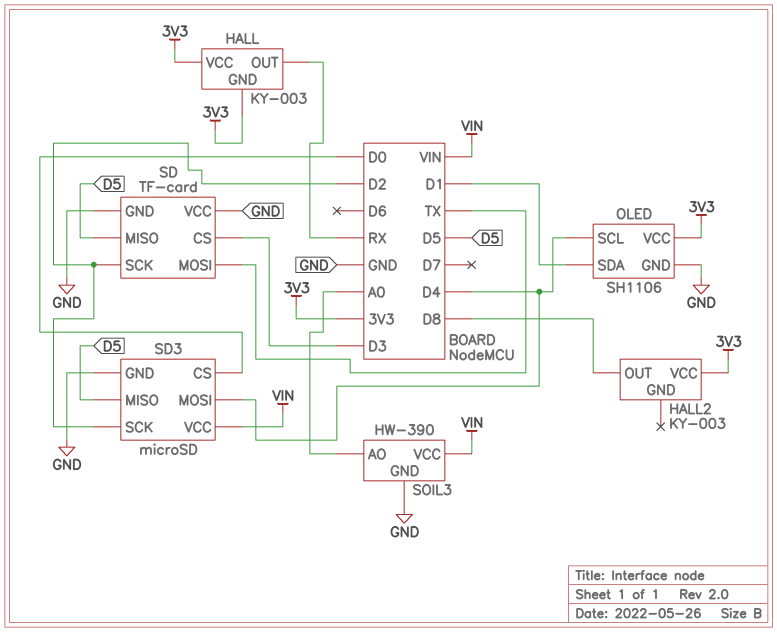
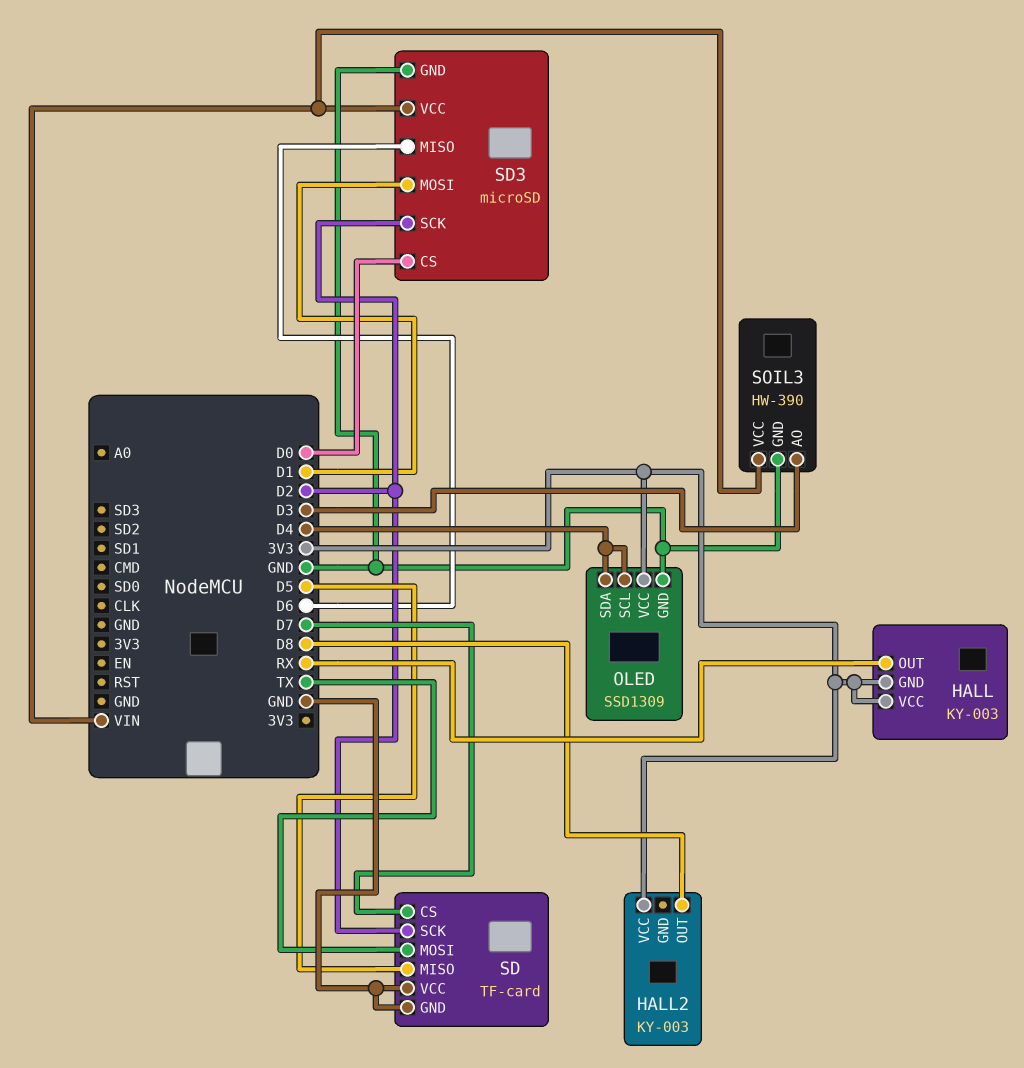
OLED: SH1106 -> SSD1309
OLED pin SDA: D1 -> D4
SD pin CS: D3 -> D7
SD3 pin MISO: D5 -> D6
SD3 pin MOSI: D4 -> D1
SOIL3 pin AO: A0 -> D3

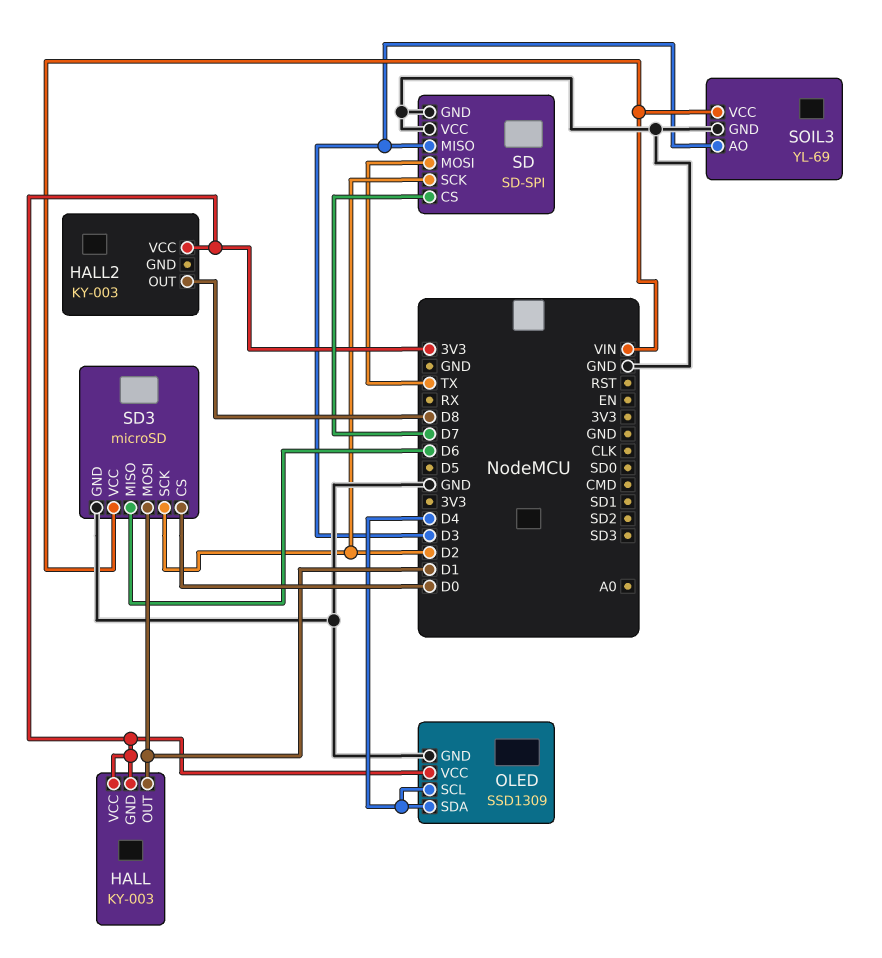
HALL pin OUT: RX -> D1
SD: TF-card -> SD-SPI
SD pin MISO: D5 -> D3
SOIL3: HW-390 -> YL-69

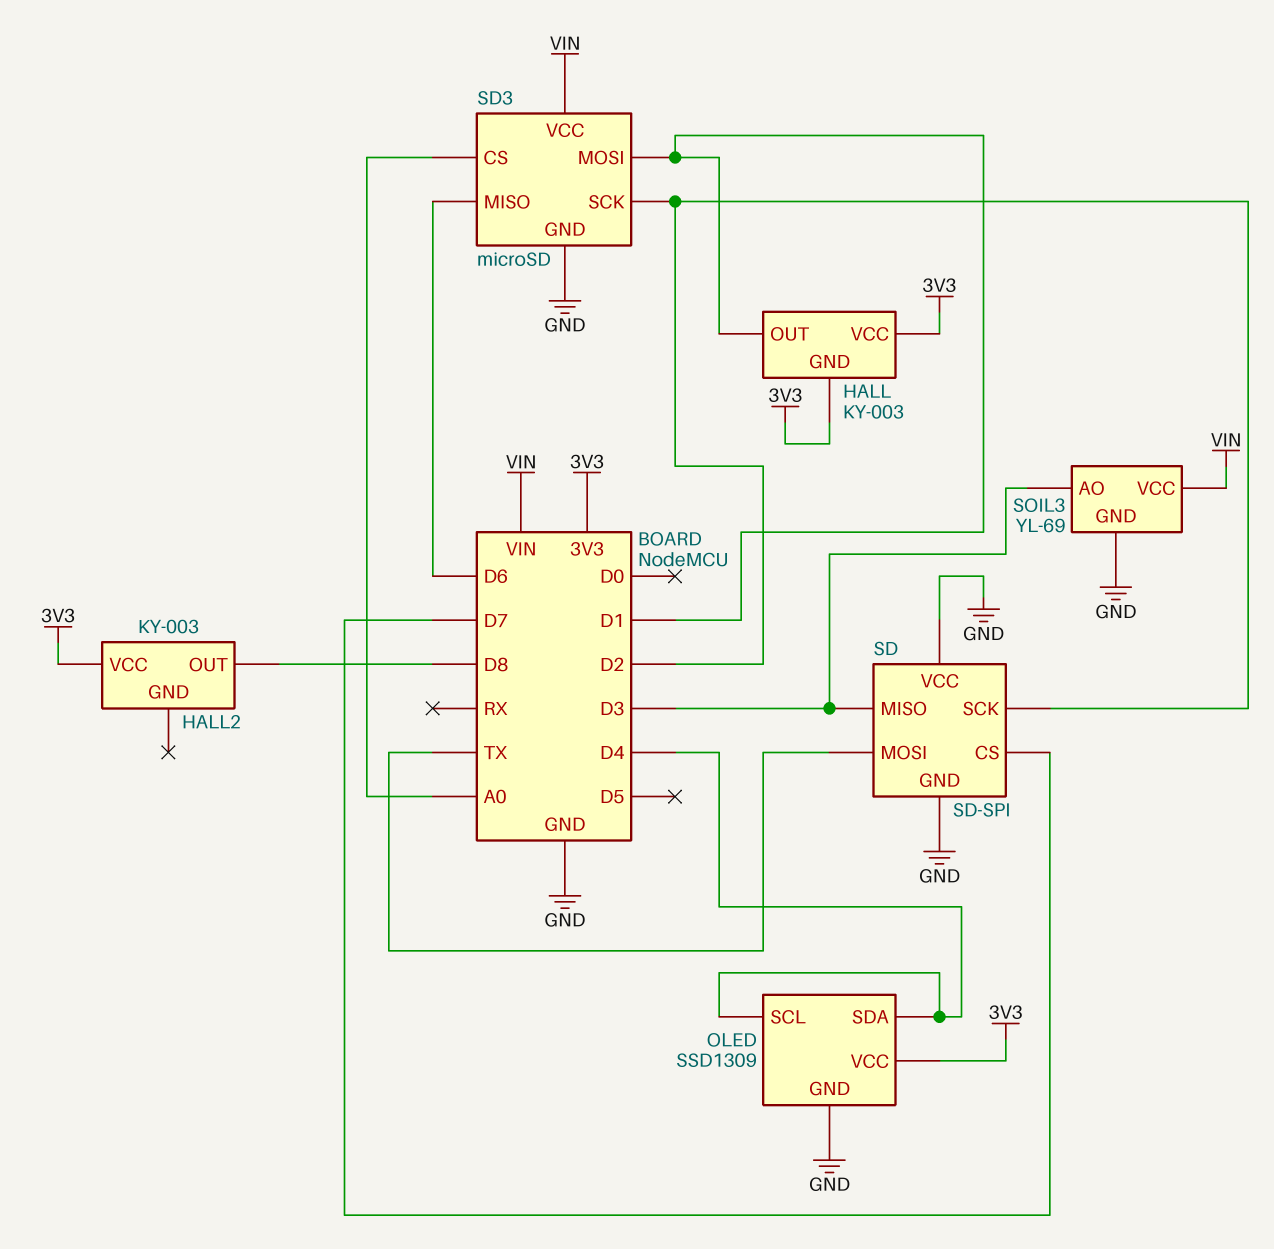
SD3 pin CS: D0 -> A0

